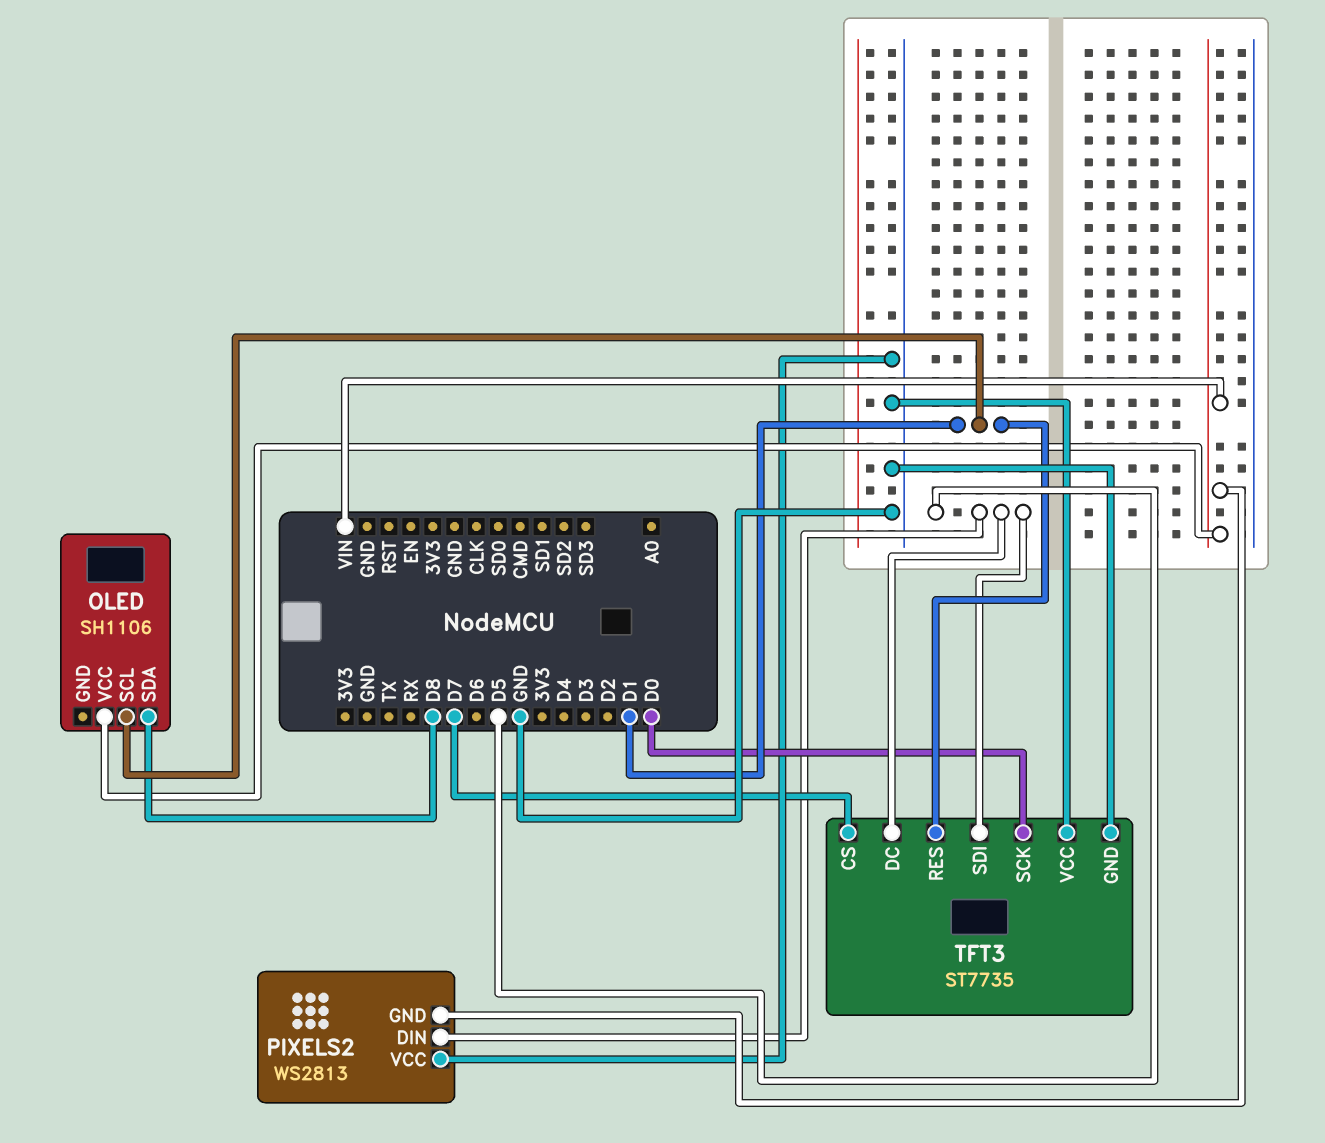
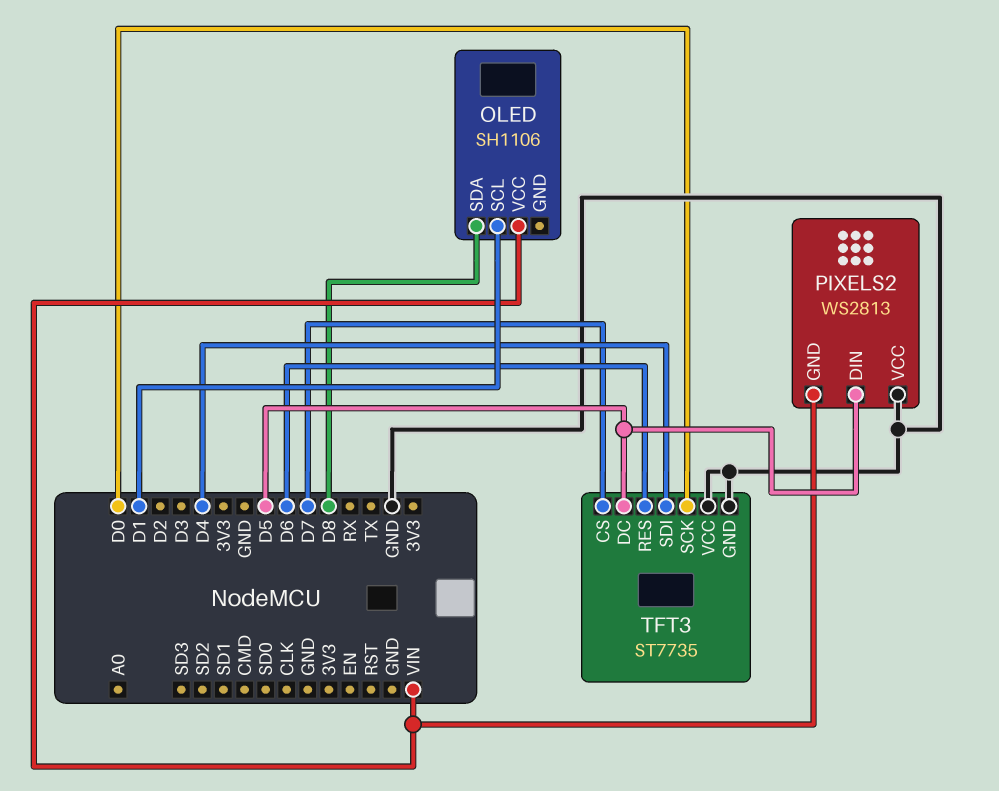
TFT3 pin RES: D1 -> D6
TFT3 pin SDI: D5 -> D4

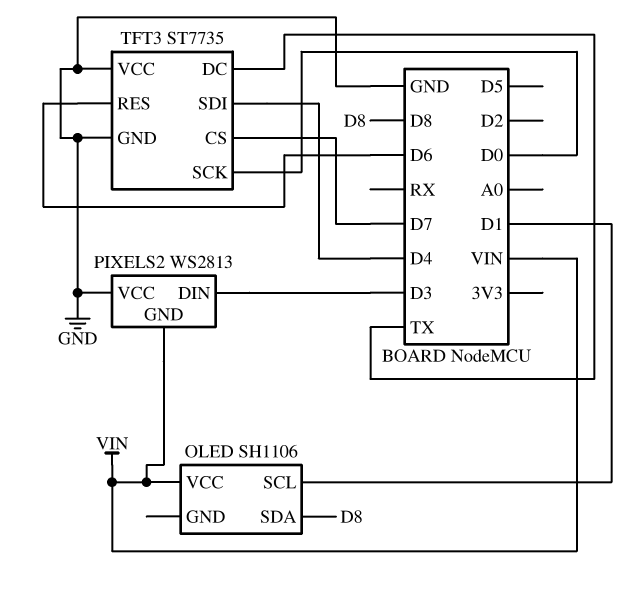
PIXELS2 pin DIN: D5 -> D3
TFT3 pin DC: D5 -> TX

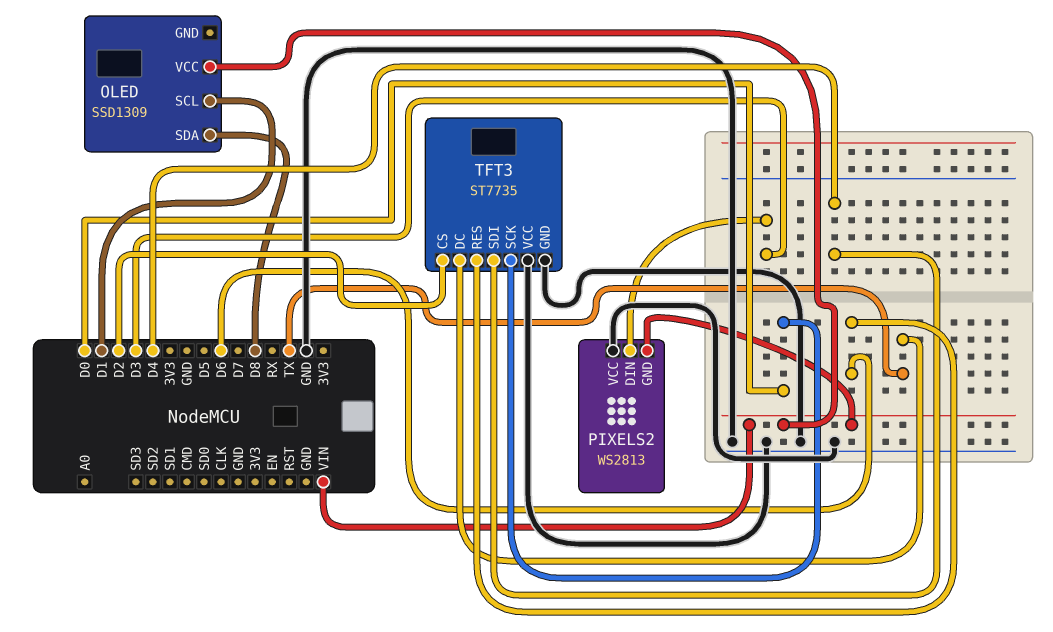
OLED: SH1106 -> SSD1309
TFT3 pin CS: D7 -> D2

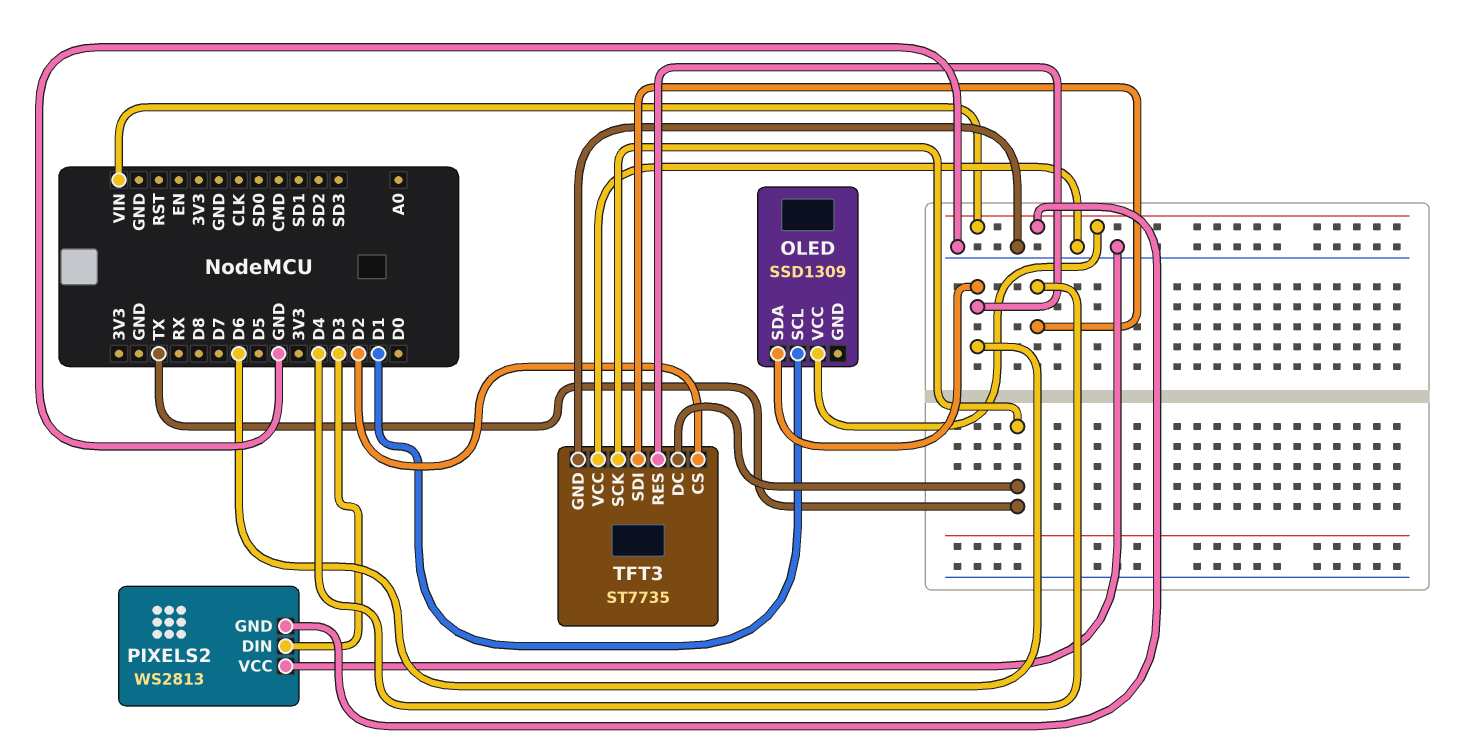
OLED pin SDA: D8 -> D6
TFT3 pin SCK: D0 -> TX

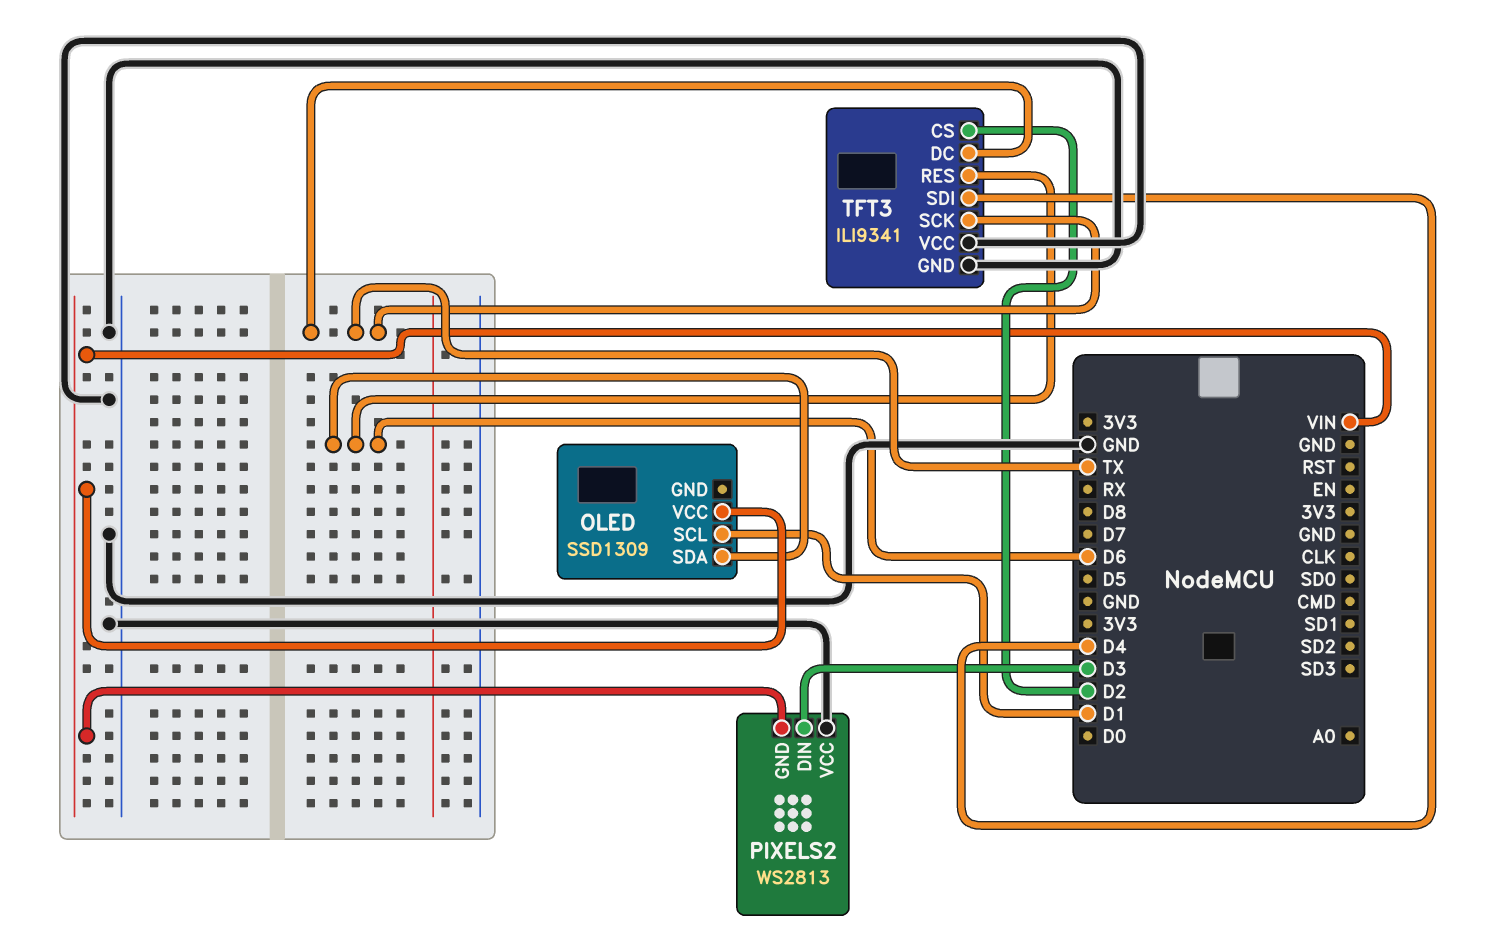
TFT3: ST7735 -> ILI9341

